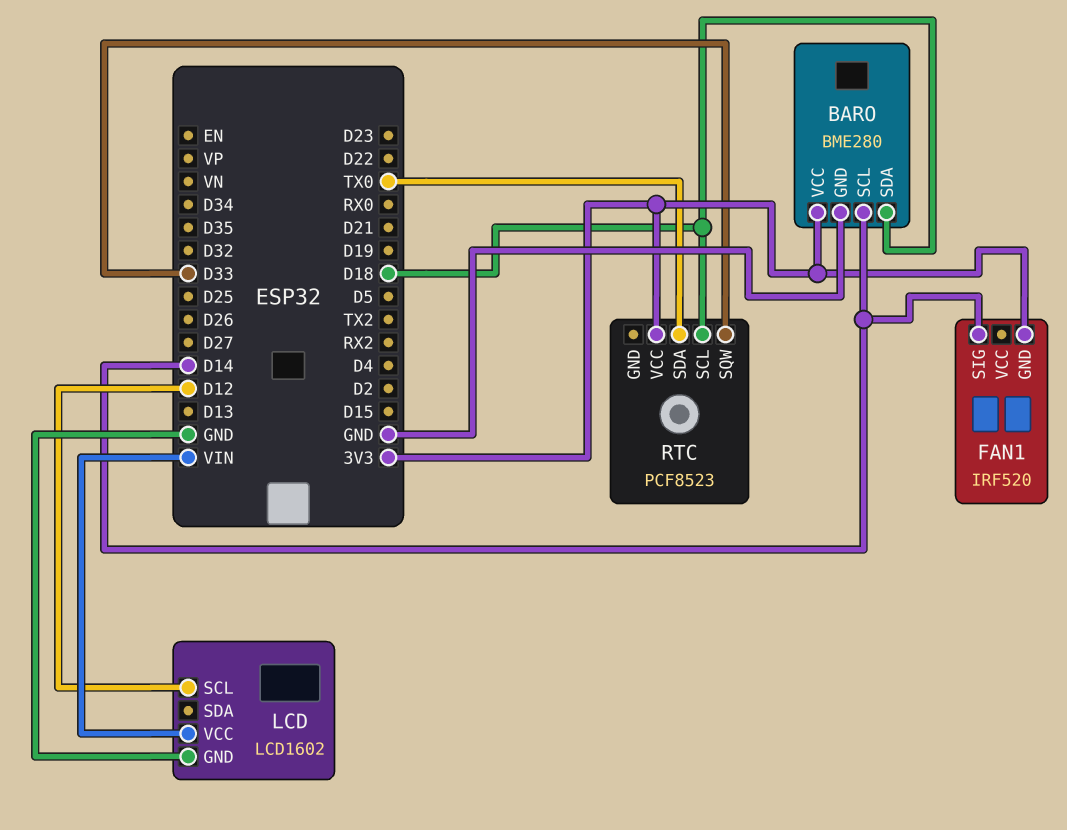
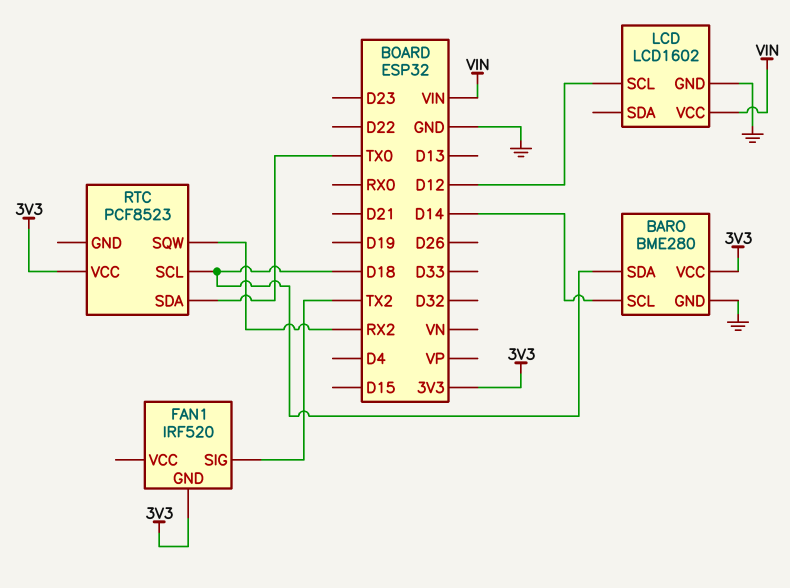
FAN1 pin SIG: D14 -> TX2
RTC pin SQW: D33 -> RX2

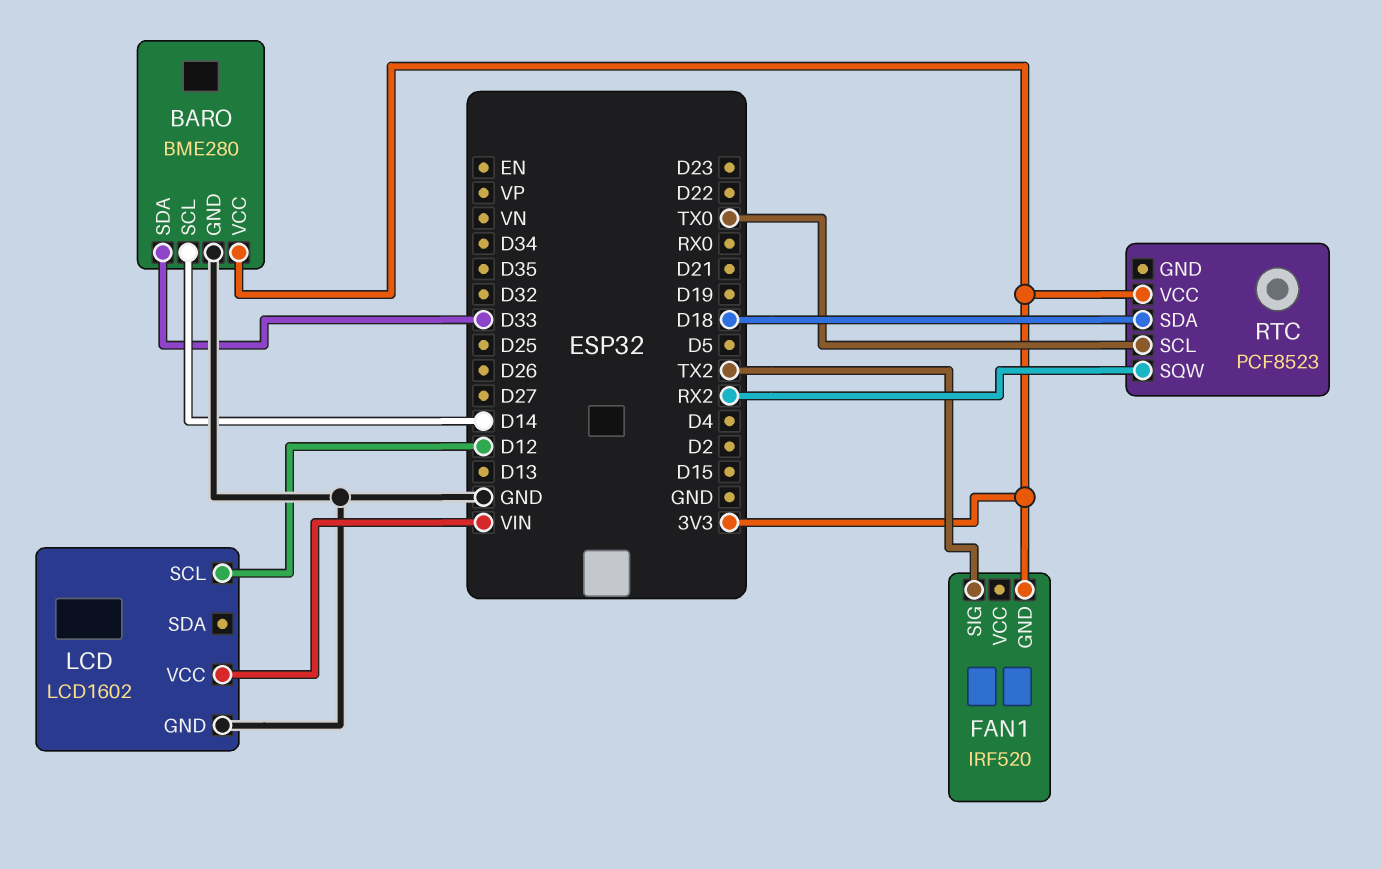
BARO pin SDA: D18 -> D33
RTC pin SCL: D18 -> TX0
RTC pin SDA: TX0 -> D18

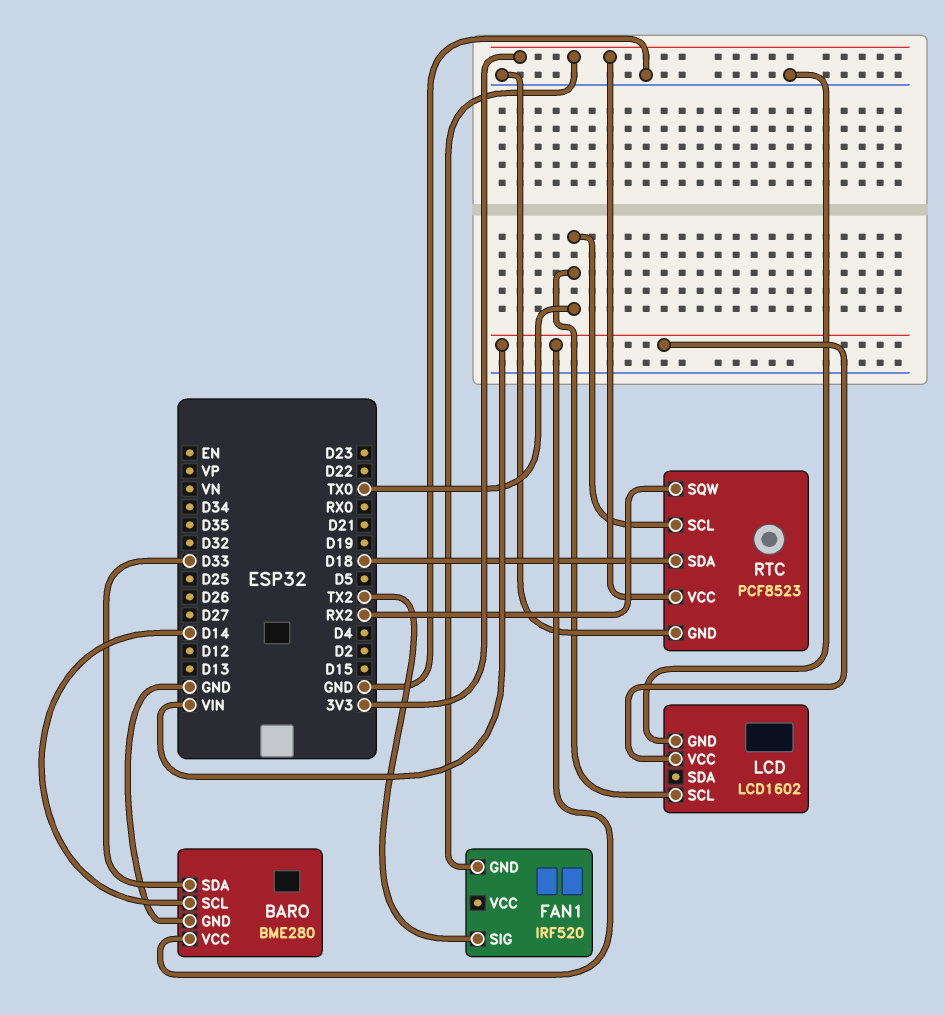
BARO pin VCC: 3V3 -> VIN
LCD pin SCL: D12 -> TX0
RTC pin GND: none -> GND

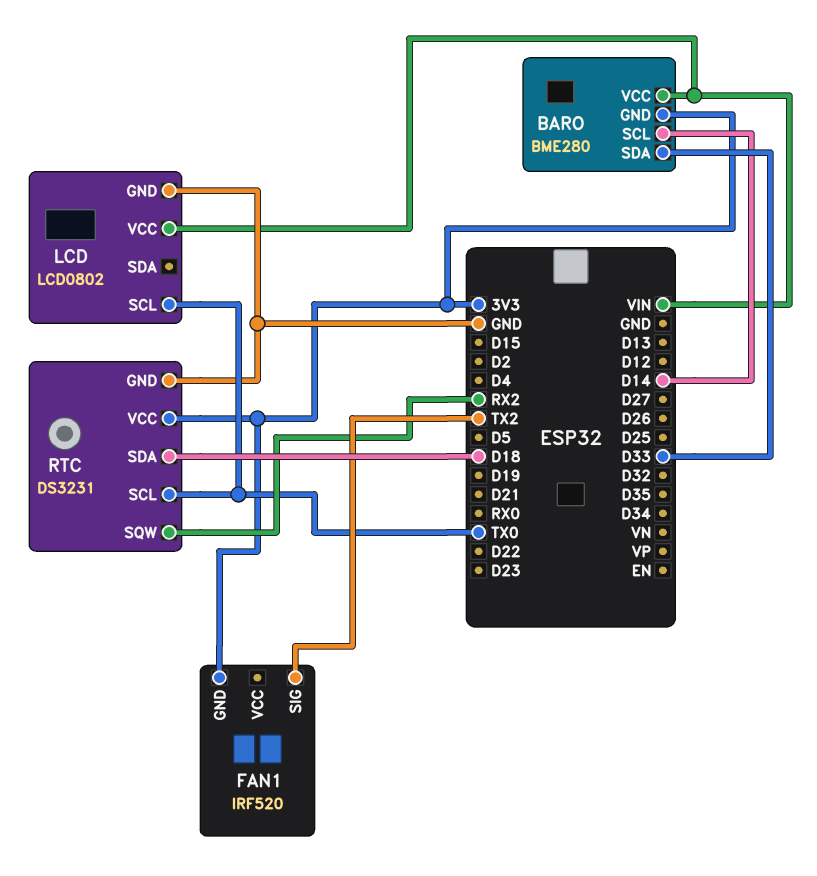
BARO pin GND: GND -> 3V3
LCD: LCD1602 -> LCD0802
RTC: PCF8523 -> DS3231

